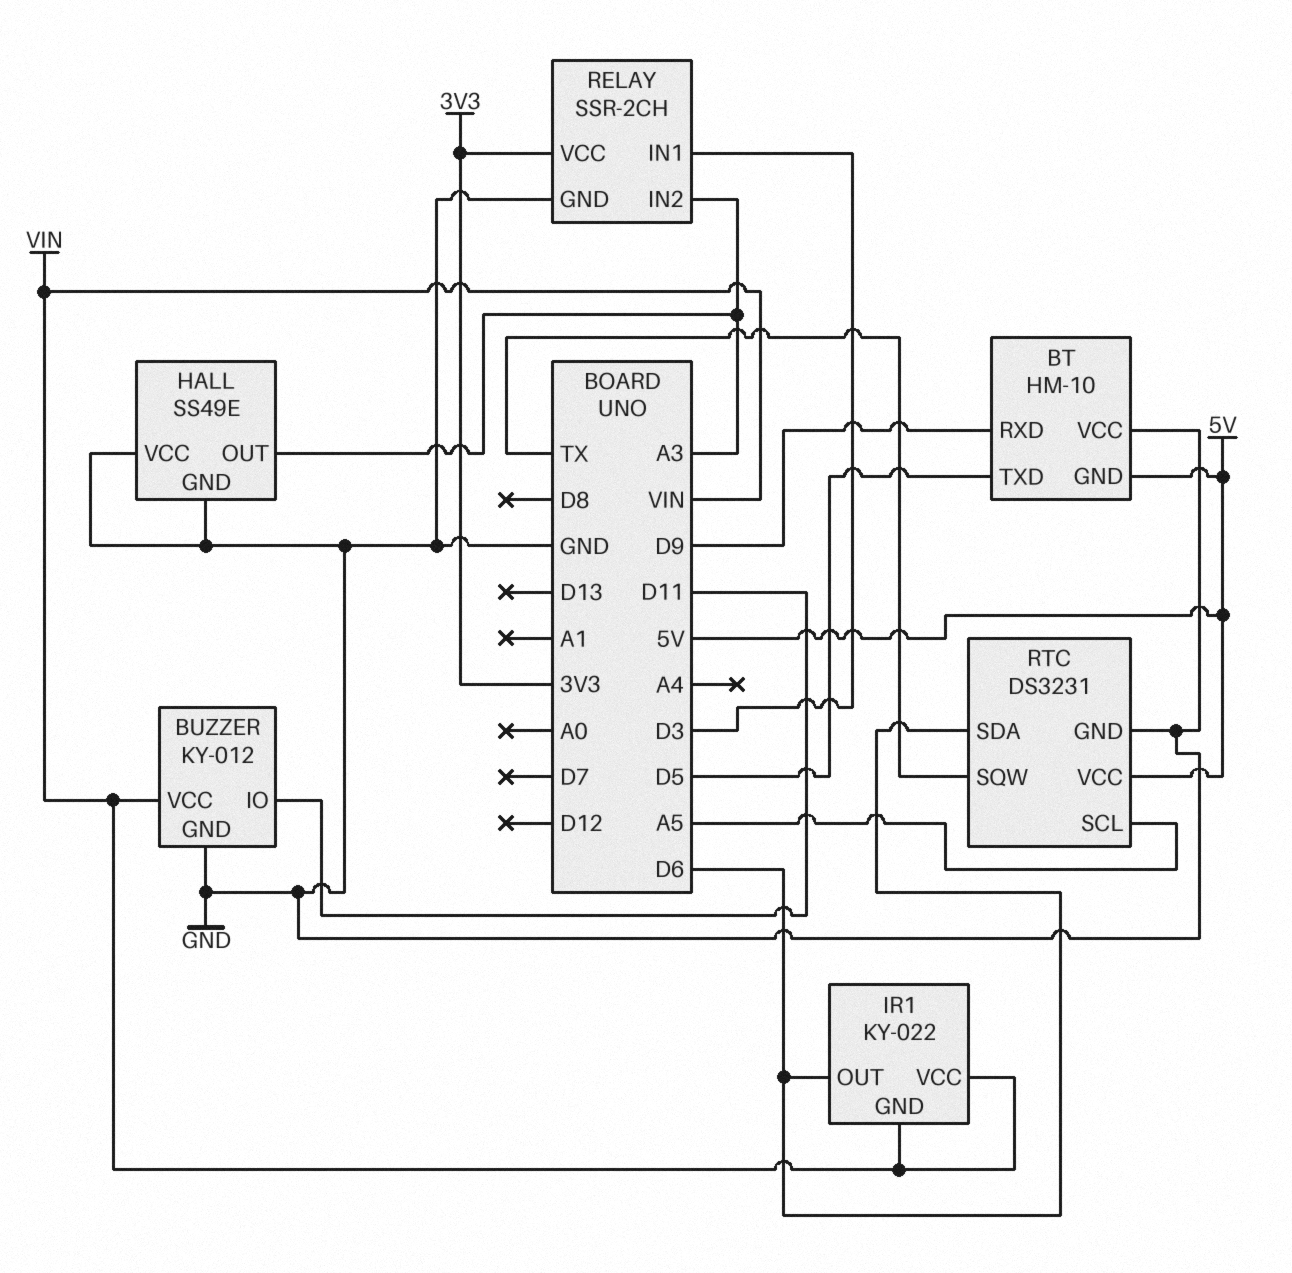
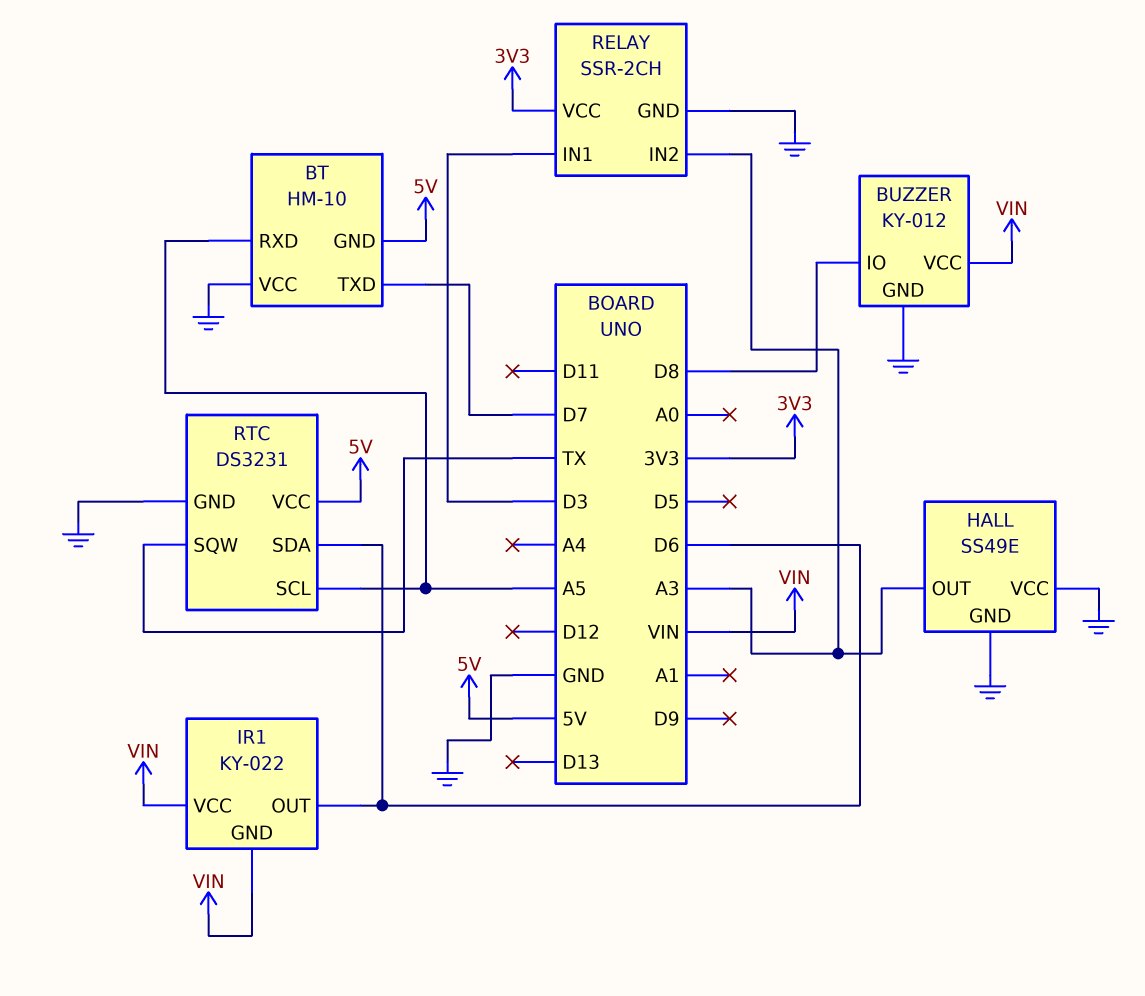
BT pin RXD: D9 -> A5
BT pin TXD: D5 -> D7
BUZZER pin IO: D11 -> D8

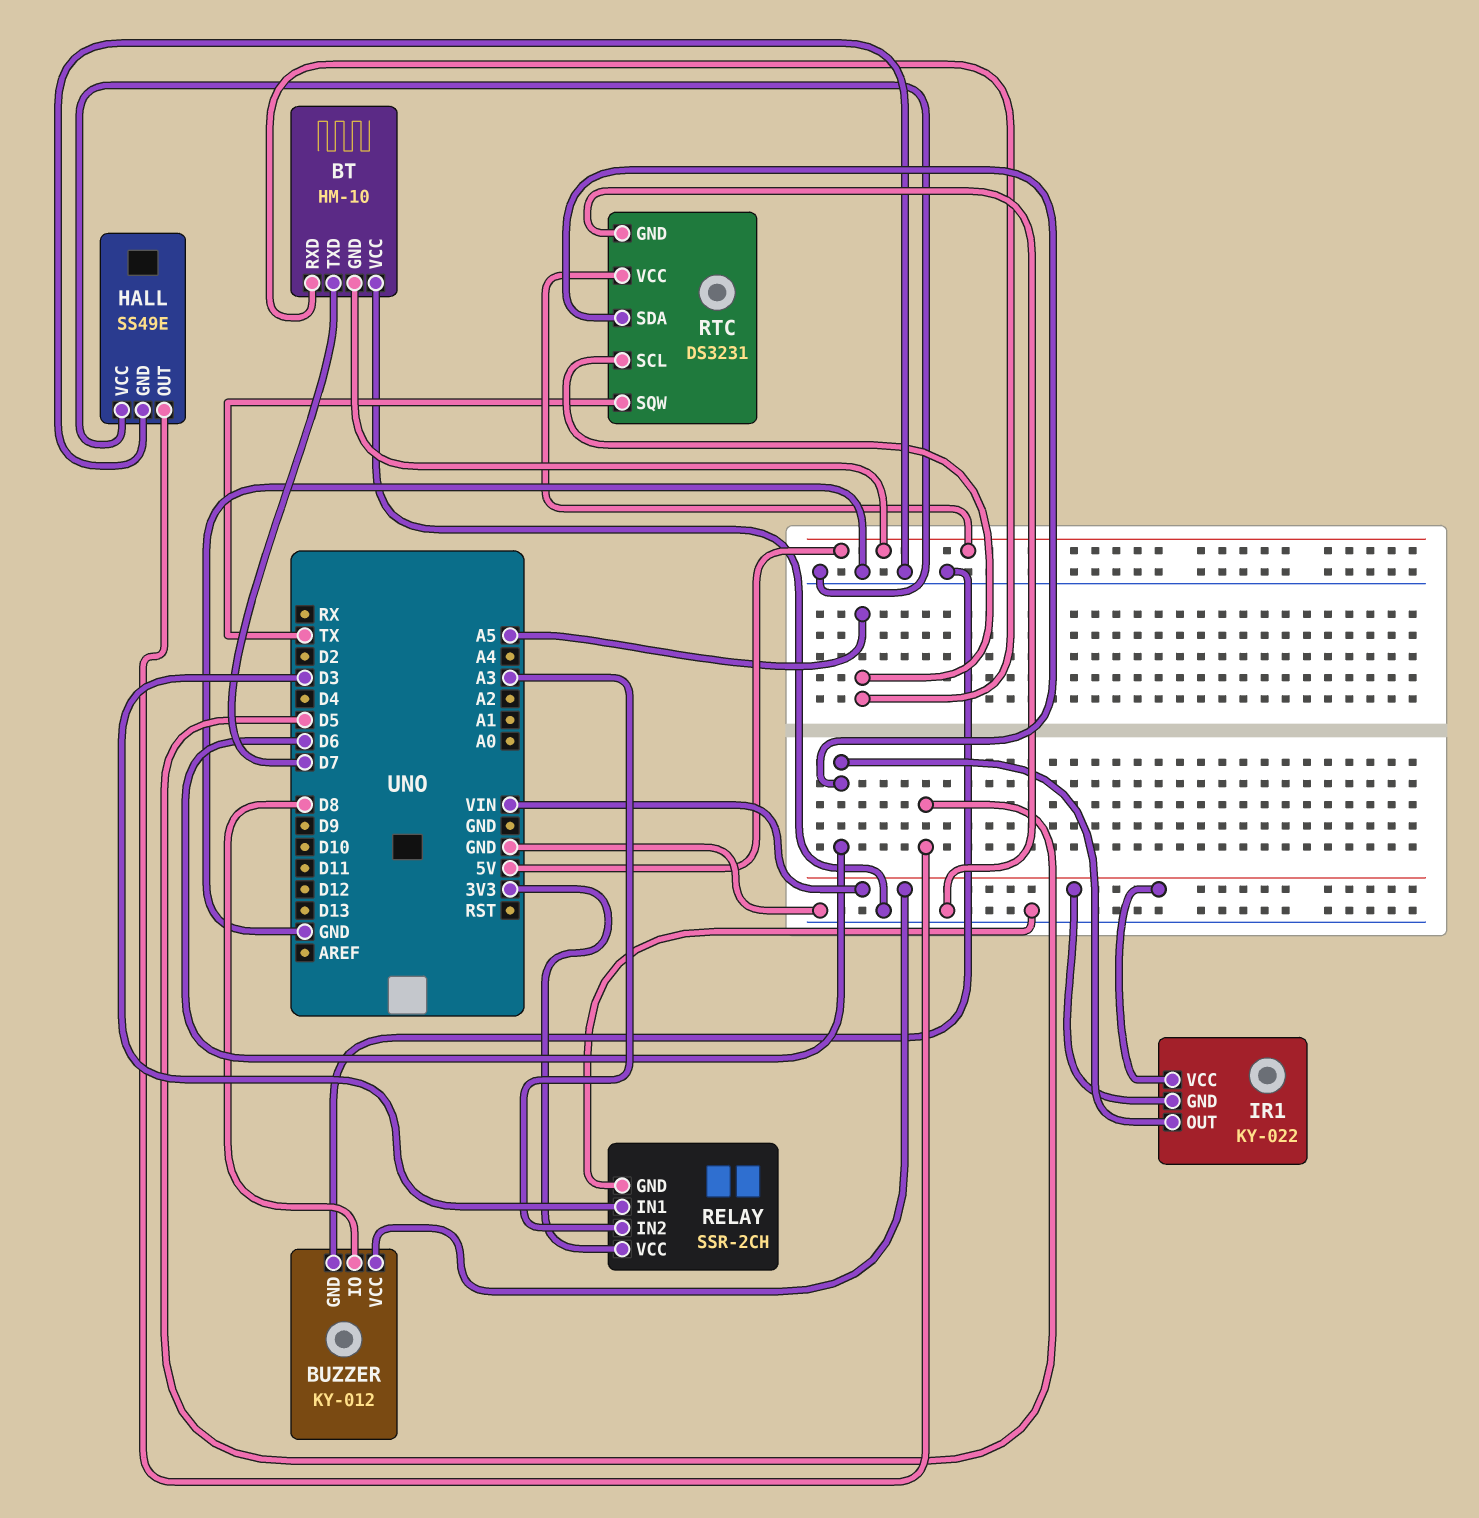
HALL pin OUT: A3 -> D5

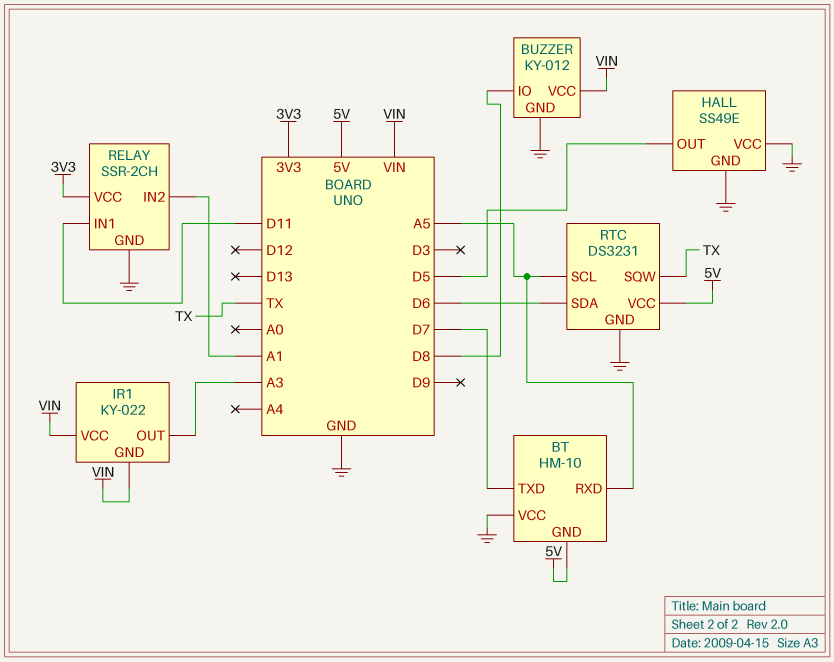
IR1 pin OUT: D6 -> A3
RELAY pin IN1: D3 -> D11
RELAY pin IN2: A3 -> A1

